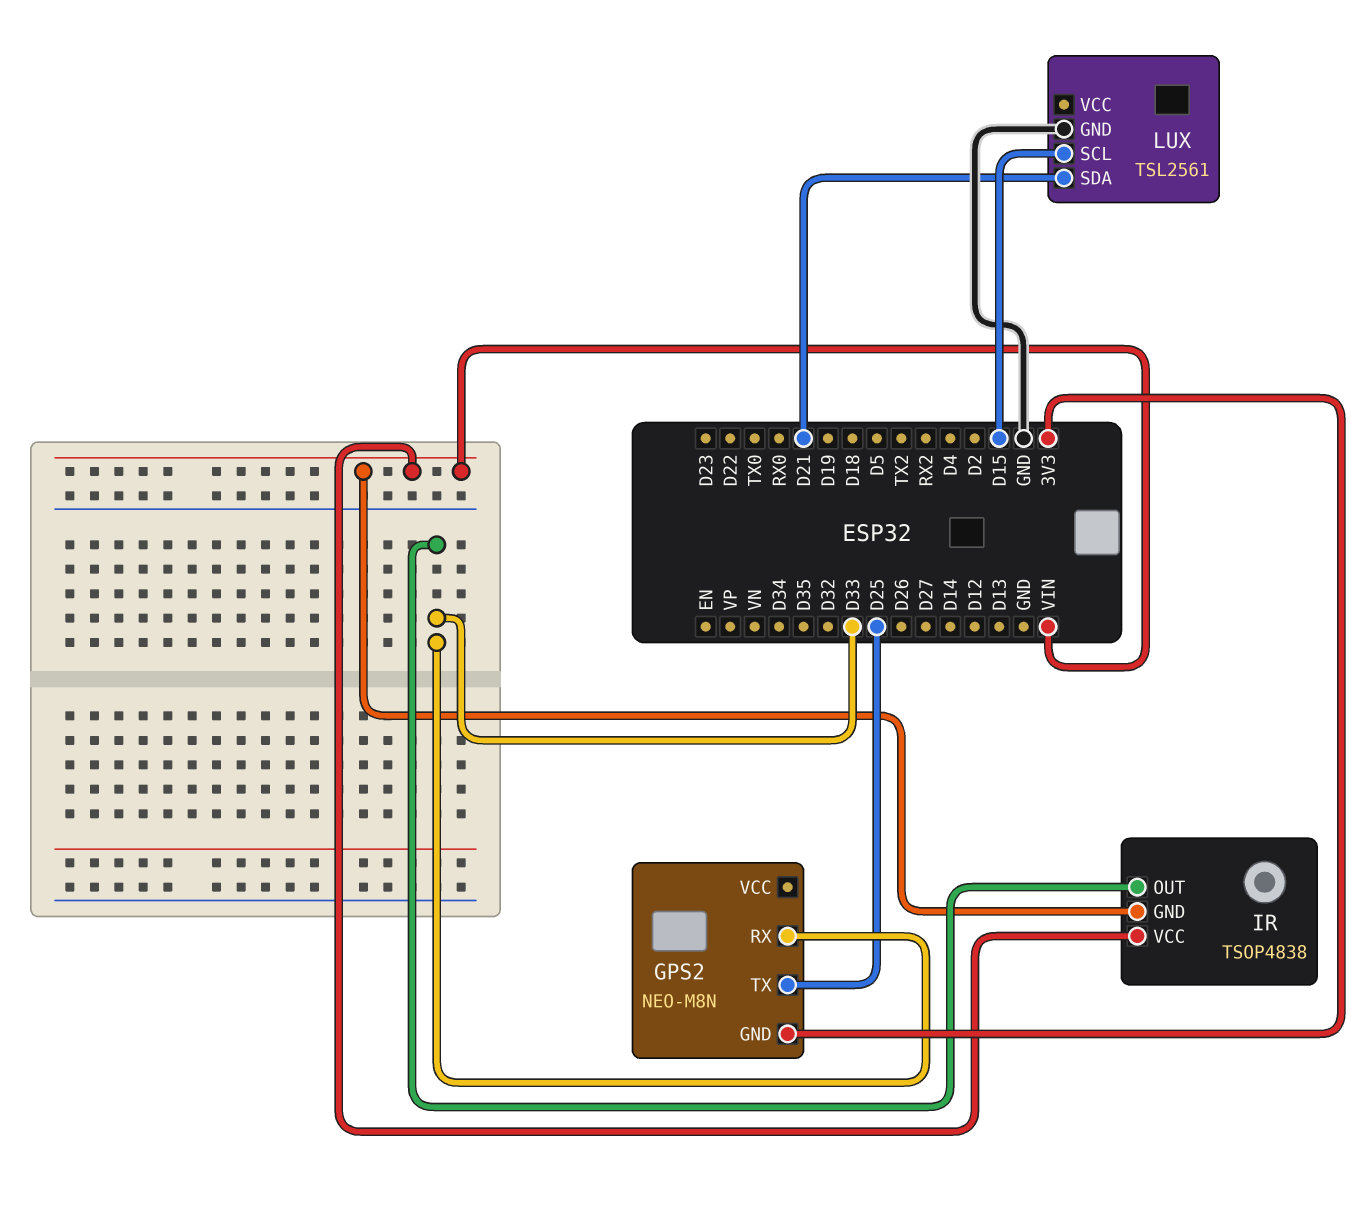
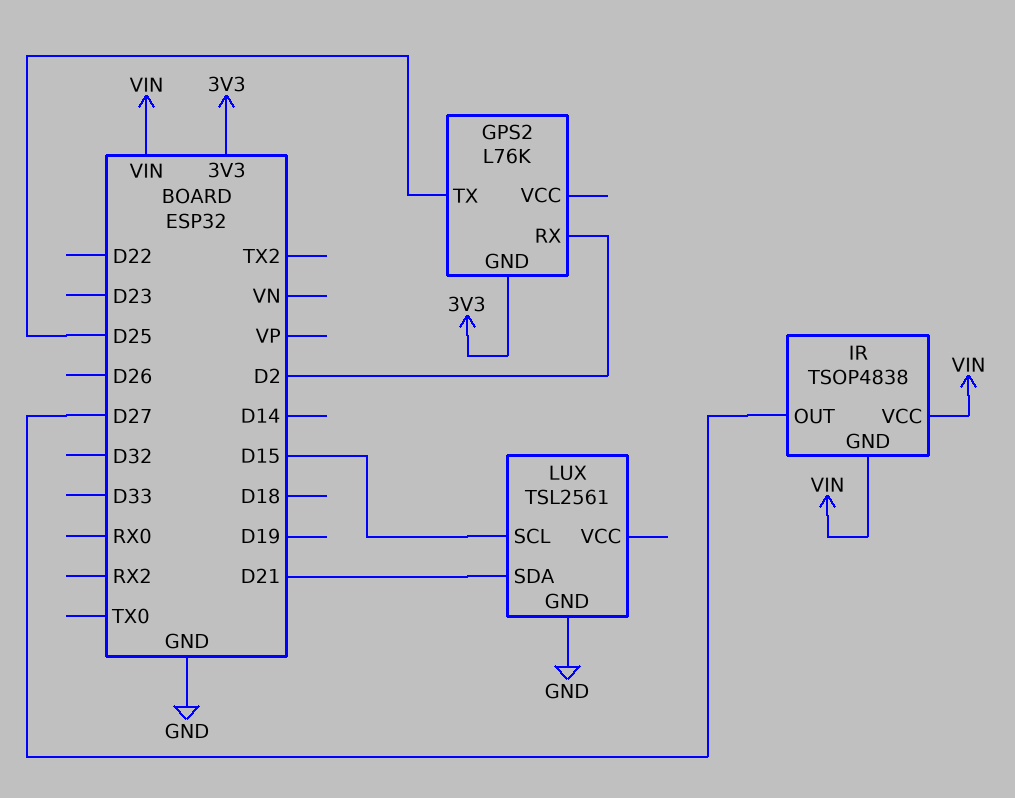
GPS2: NEO-M8N -> L76K
GPS2 pin RX: D33 -> D2
IR pin OUT: D33 -> D27

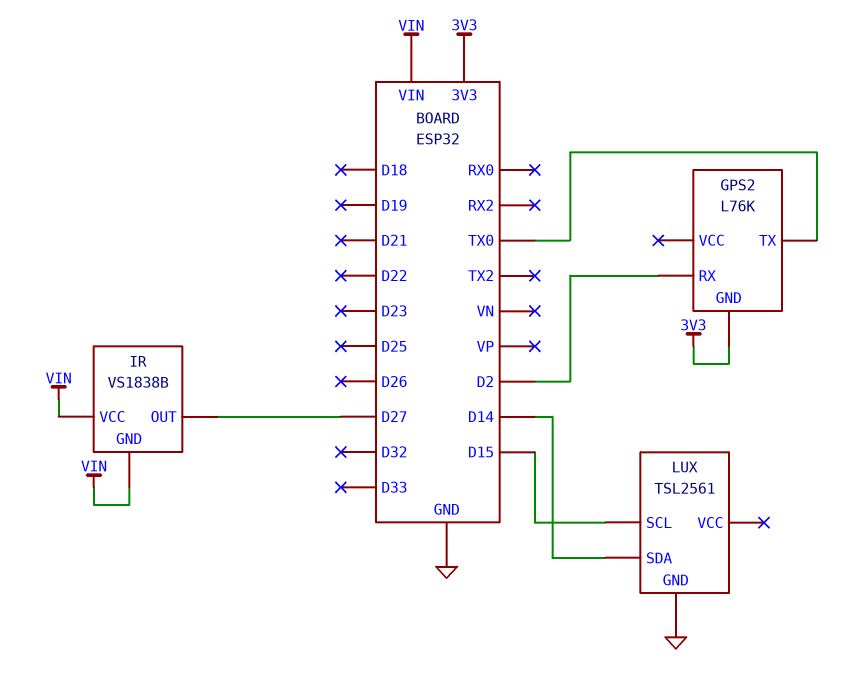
GPS2 pin TX: D25 -> TX0
IR: TSOP4838 -> VS1838B
LUX pin SDA: D21 -> D14

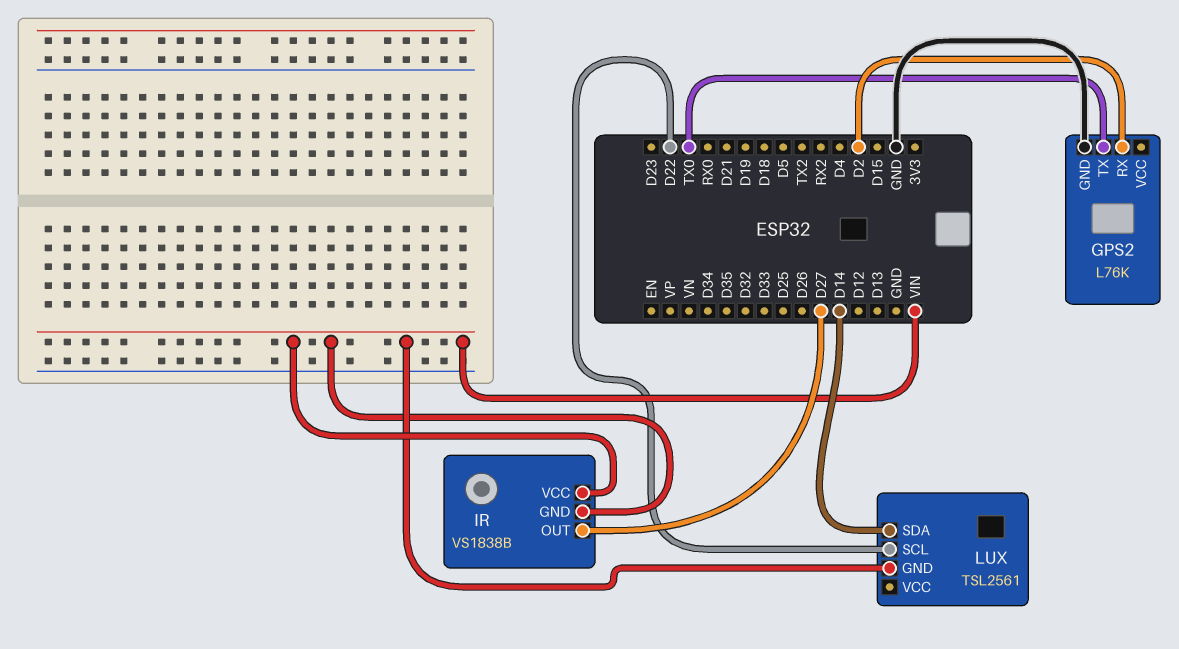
GPS2 pin GND: 3V3 -> GND
LUX pin GND: GND -> VIN
LUX pin SCL: D15 -> D22

